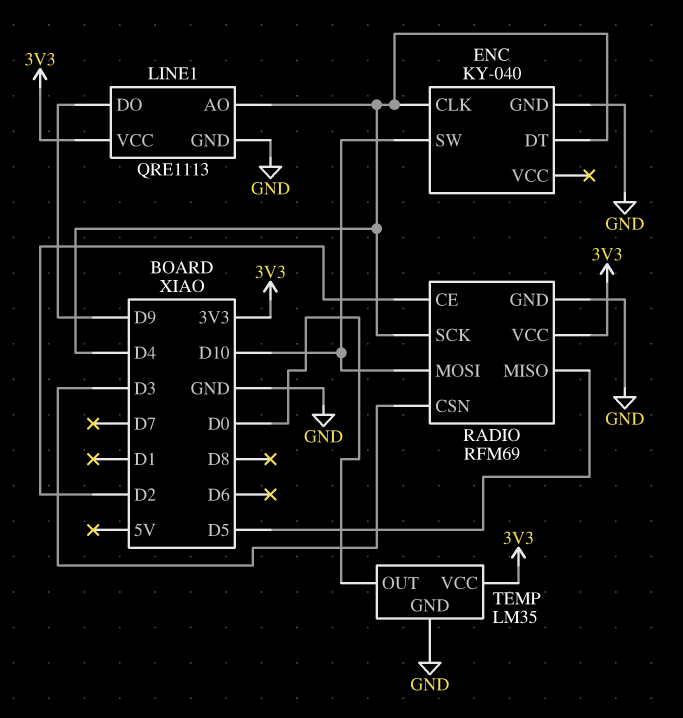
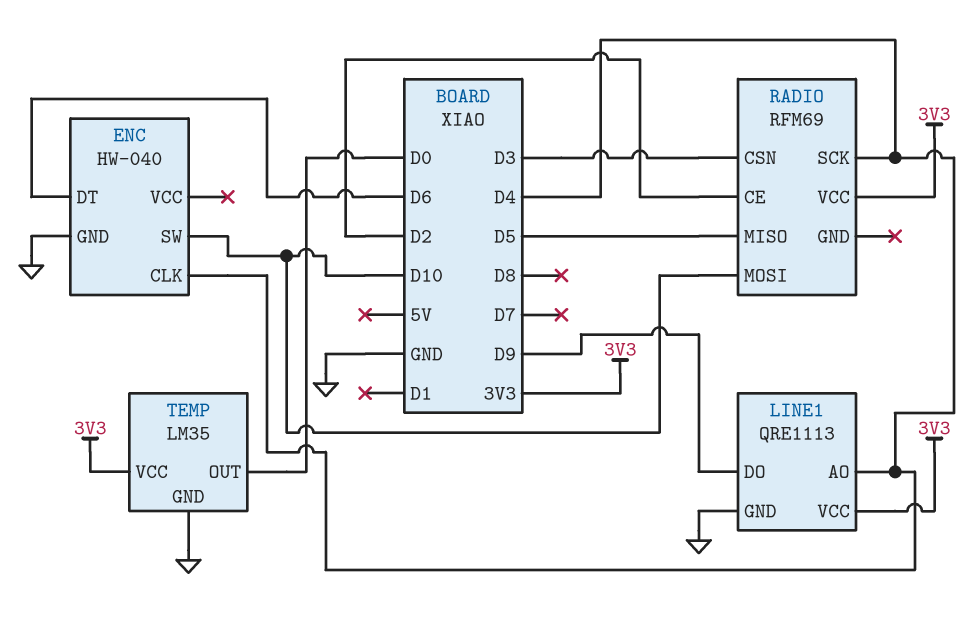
ENC: KY-040 -> HW-040
ENC pin DT: D4 -> D6
RADIO pin GND: GND -> none

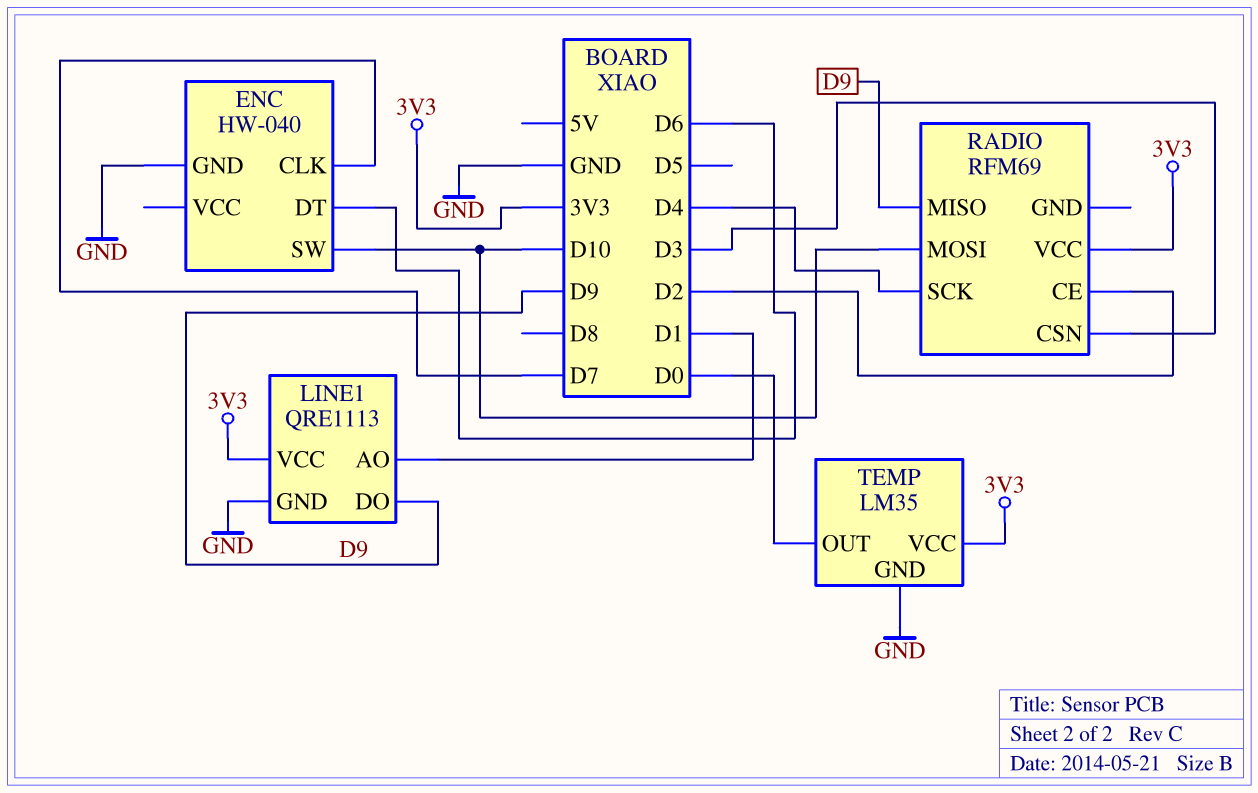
ENC pin CLK: D4 -> D7
LINE1 pin AO: D4 -> D1
RADIO pin MISO: D5 -> D9

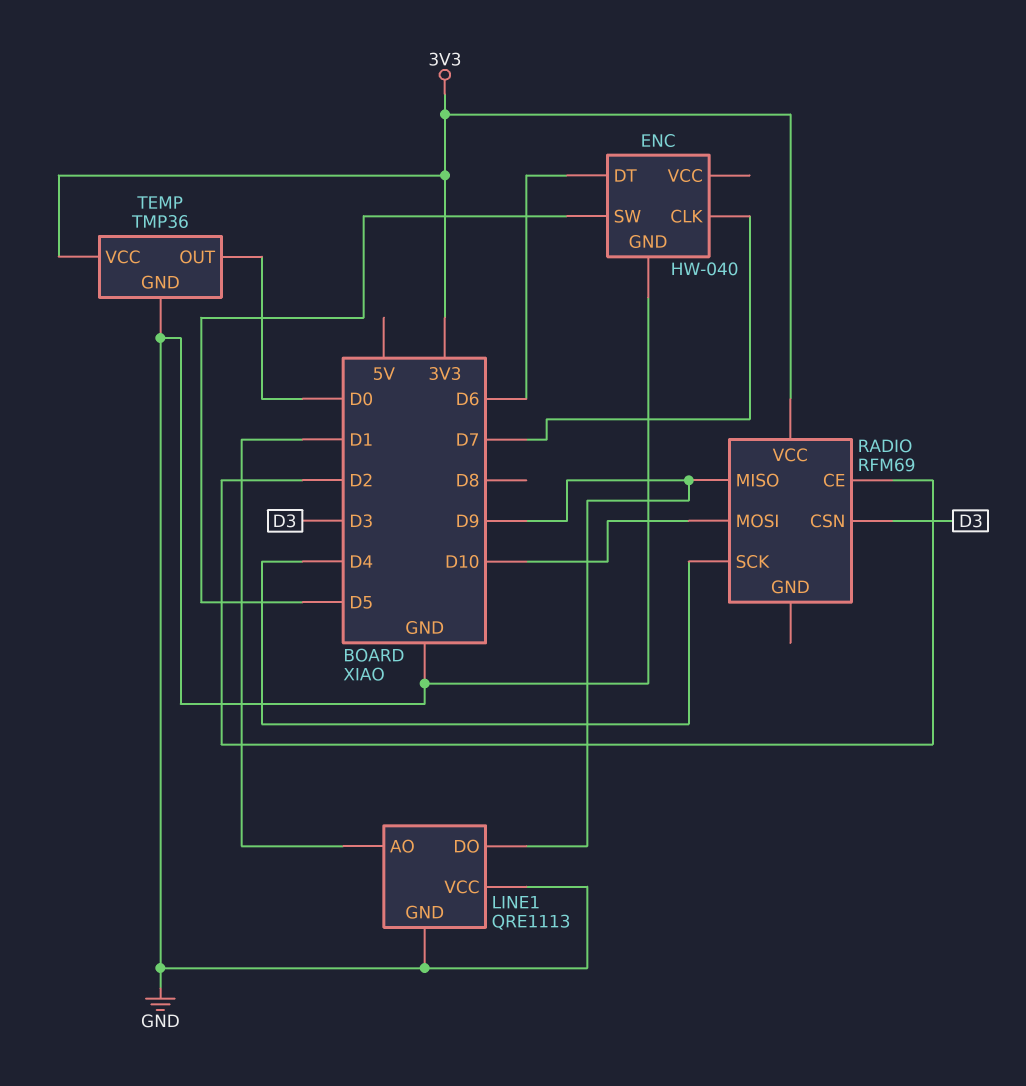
ENC pin SW: D10 -> D5
LINE1 pin VCC: 3V3 -> GND
TEMP: LM35 -> TMP36

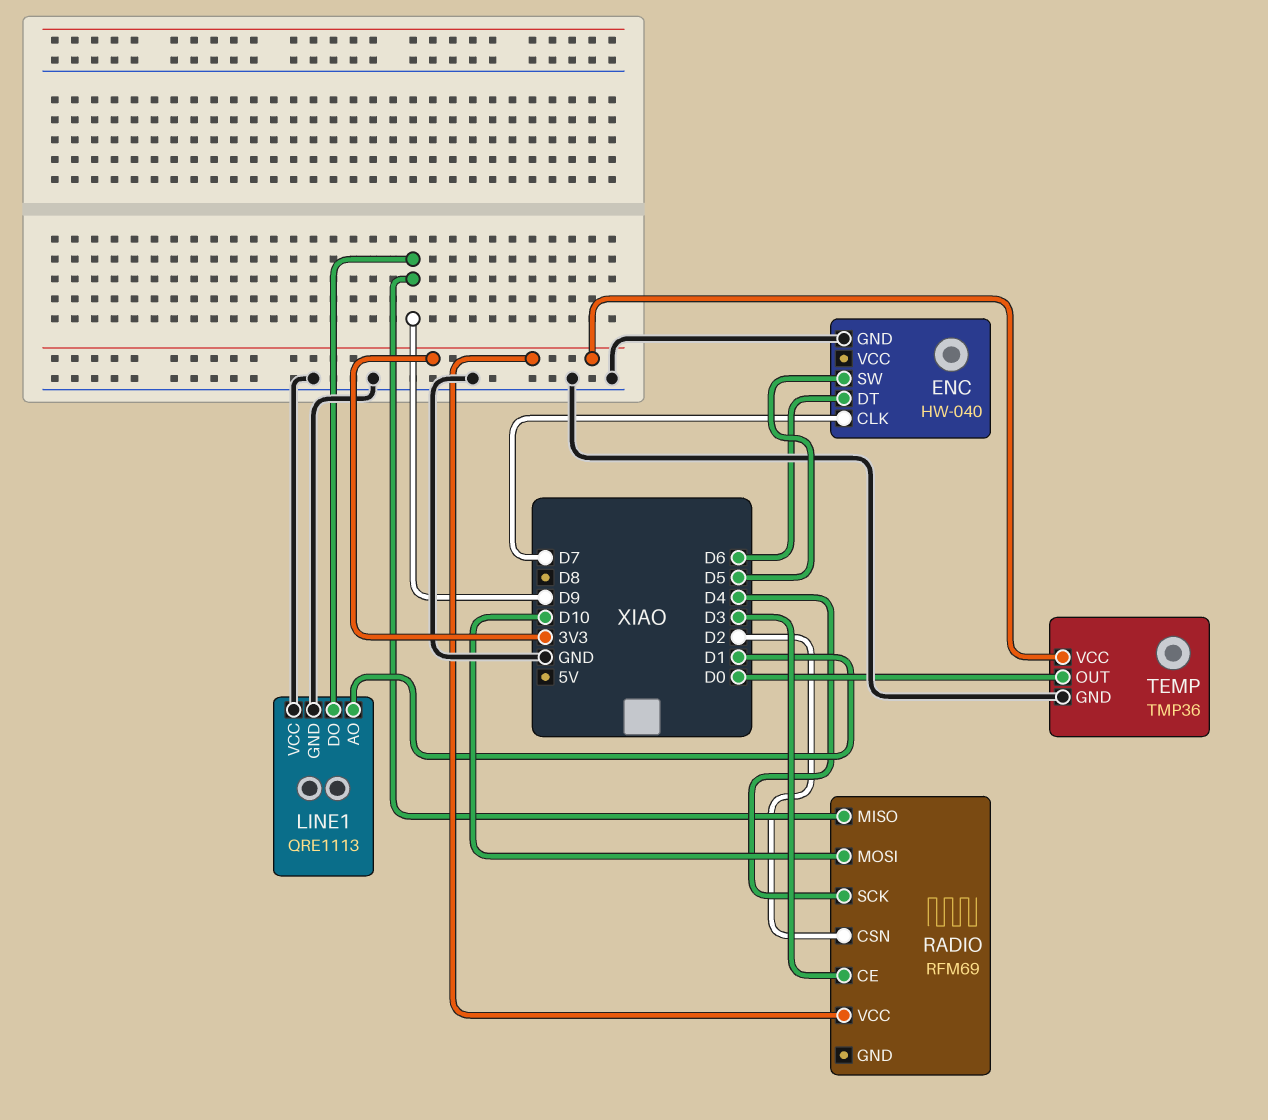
RADIO pin CE: D2 -> D3
RADIO pin CSN: D3 -> D2

